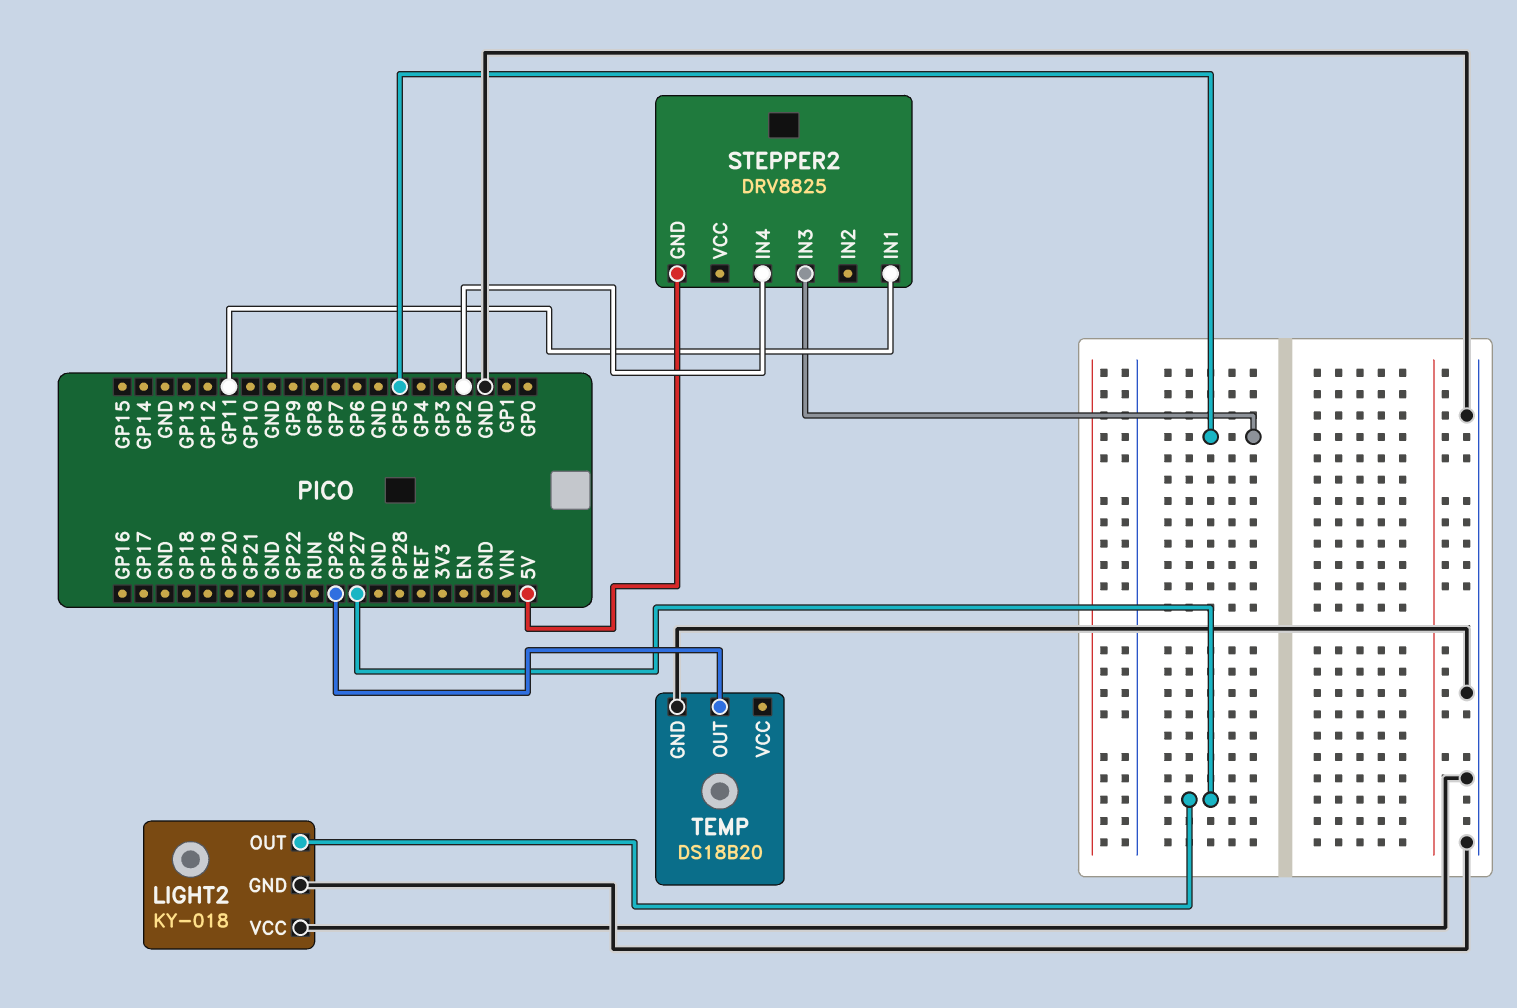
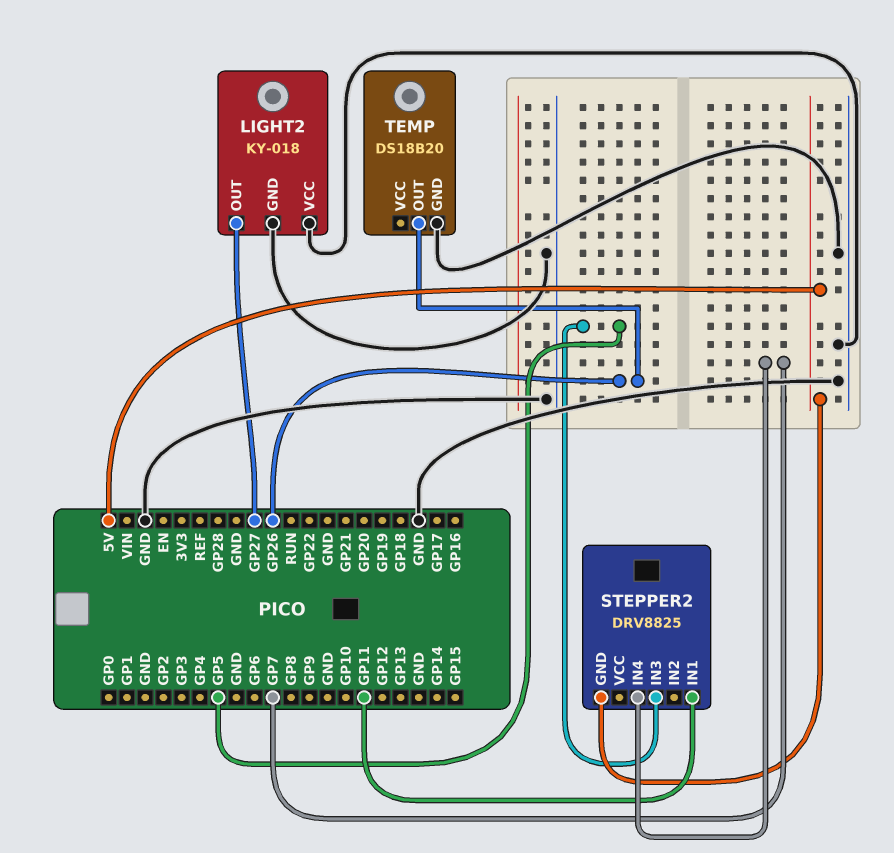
STEPPER2 pin IN4: GP2 -> GP7

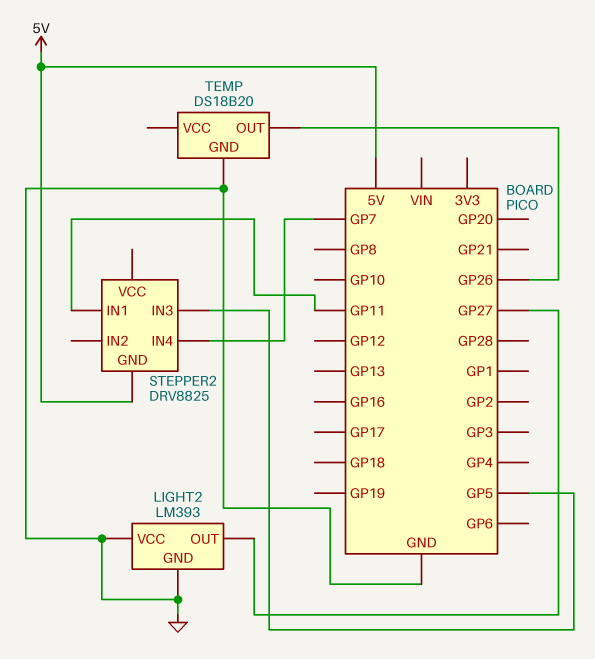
LIGHT2: KY-018 -> LM393

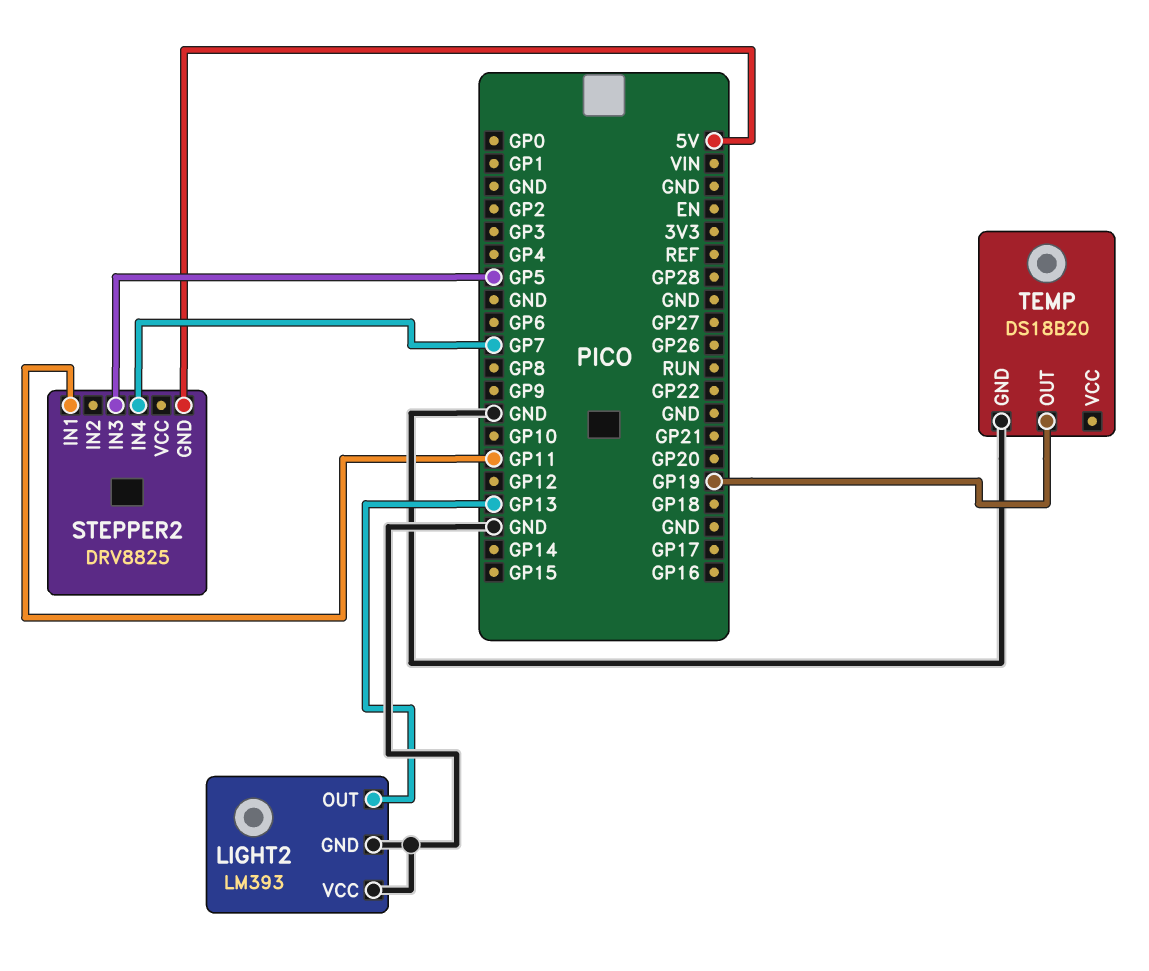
LIGHT2 pin OUT: GP27 -> GP13
TEMP pin OUT: GP26 -> GP19

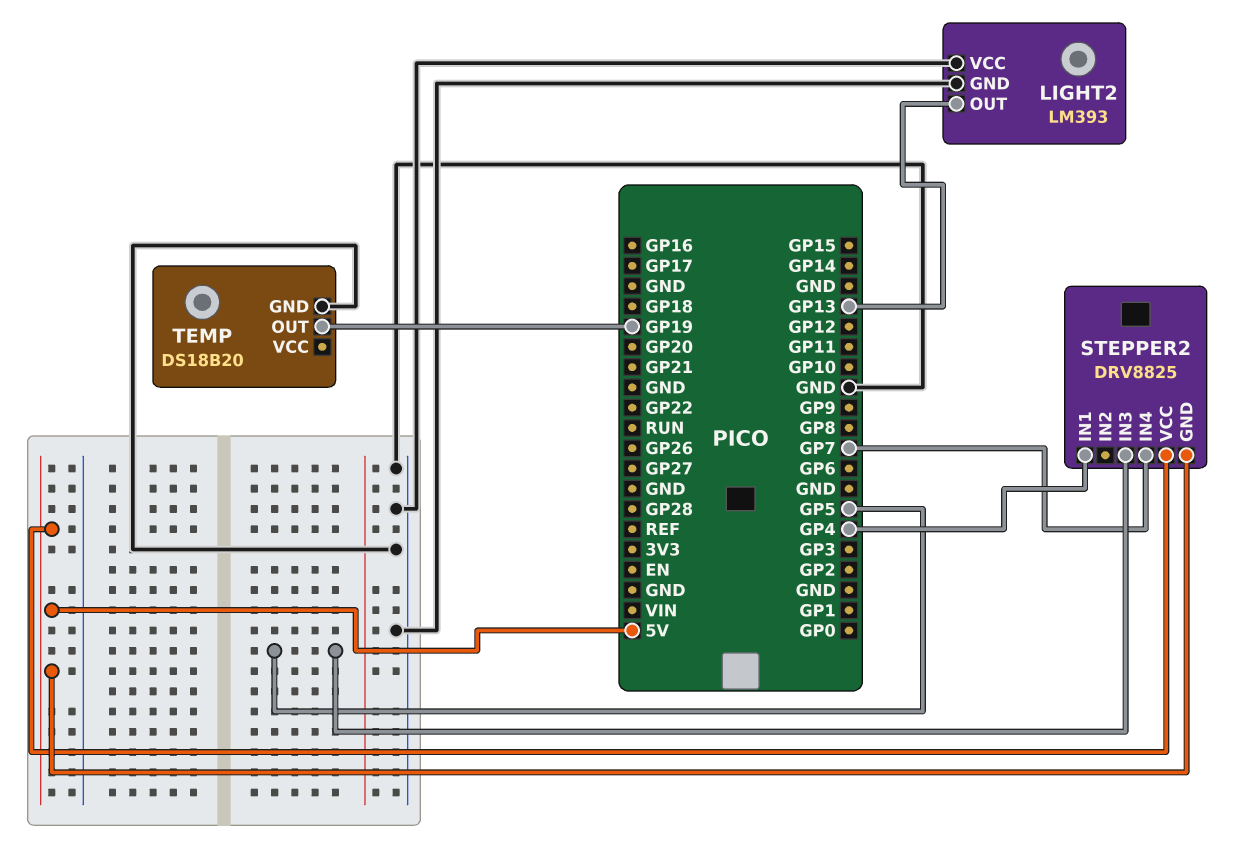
STEPPER2 pin IN1: GP11 -> GP4
STEPPER2 pin VCC: none -> 5V

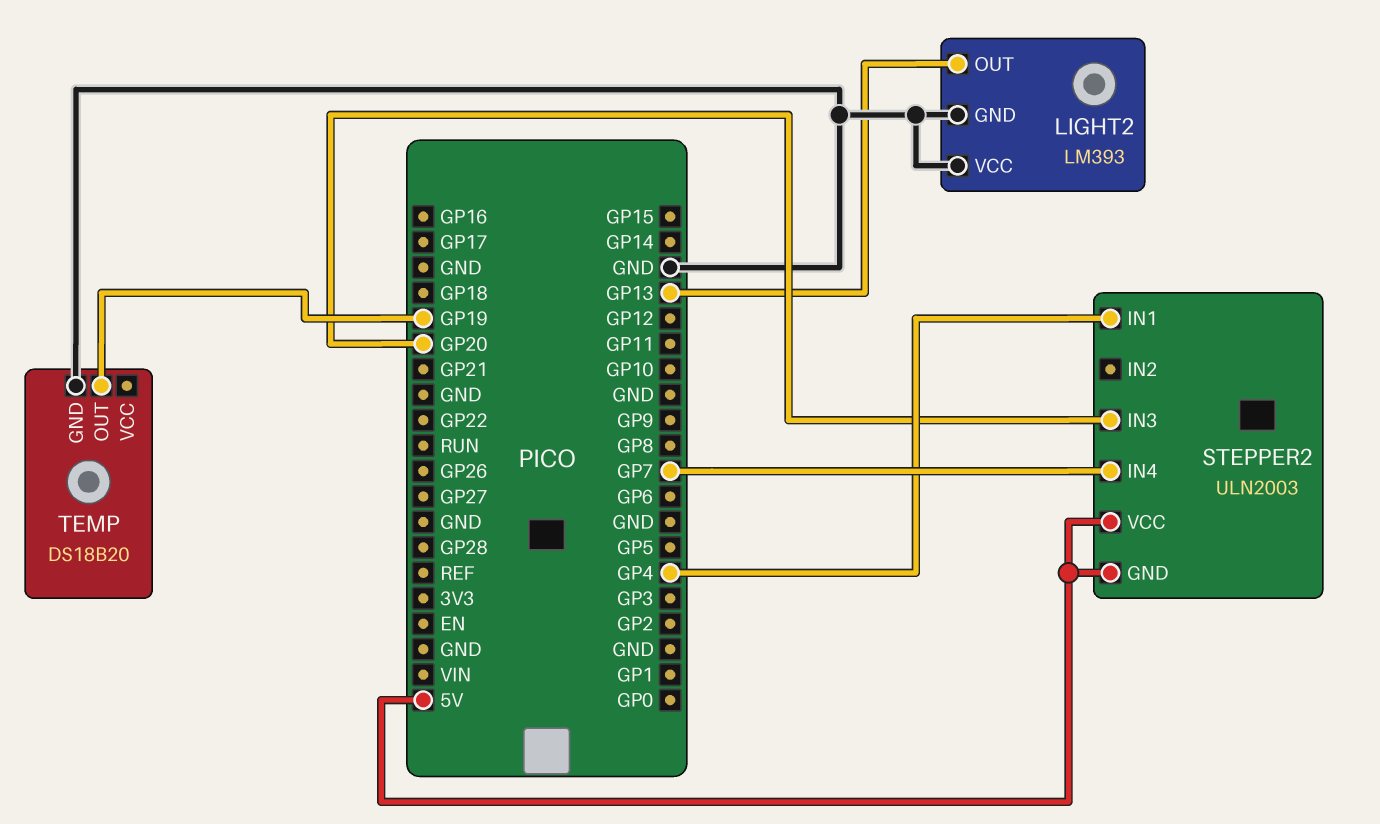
STEPPER2: DRV8825 -> ULN2003
STEPPER2 pin IN3: GP5 -> GP20

